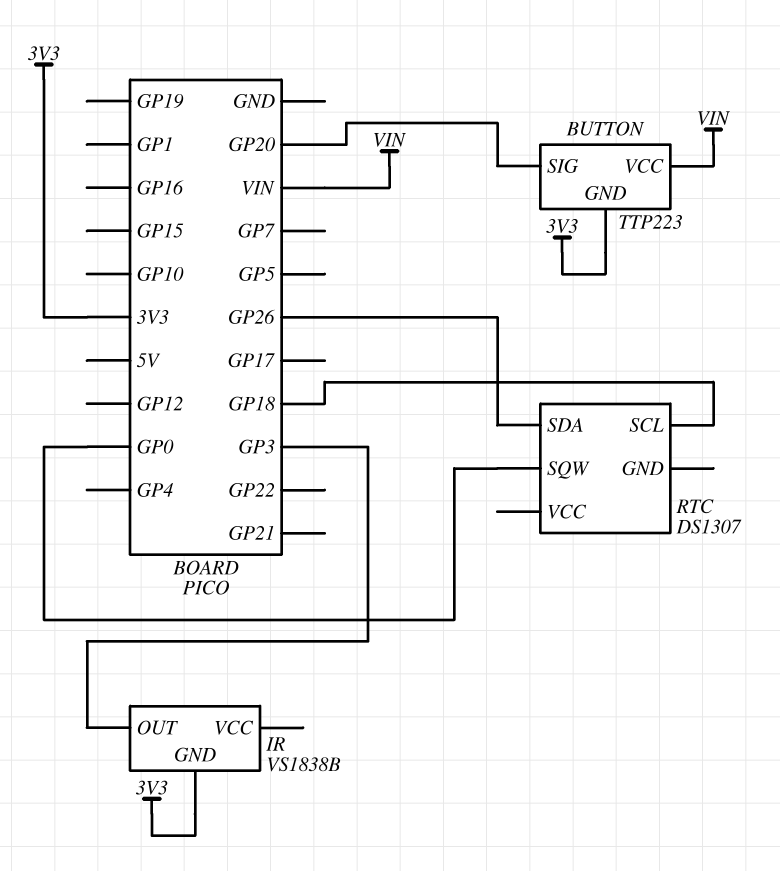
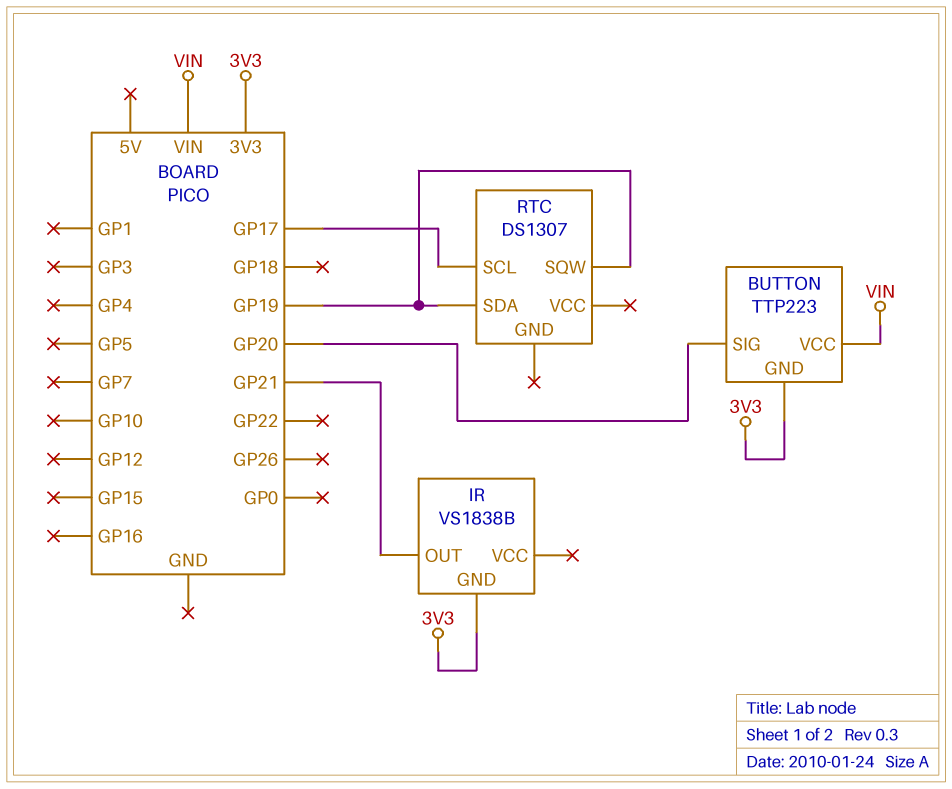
IR pin OUT: GP3 -> GP21
RTC pin SCL: GP18 -> GP17
RTC pin SDA: GP26 -> GP19
RTC pin SQW: GP0 -> GP19

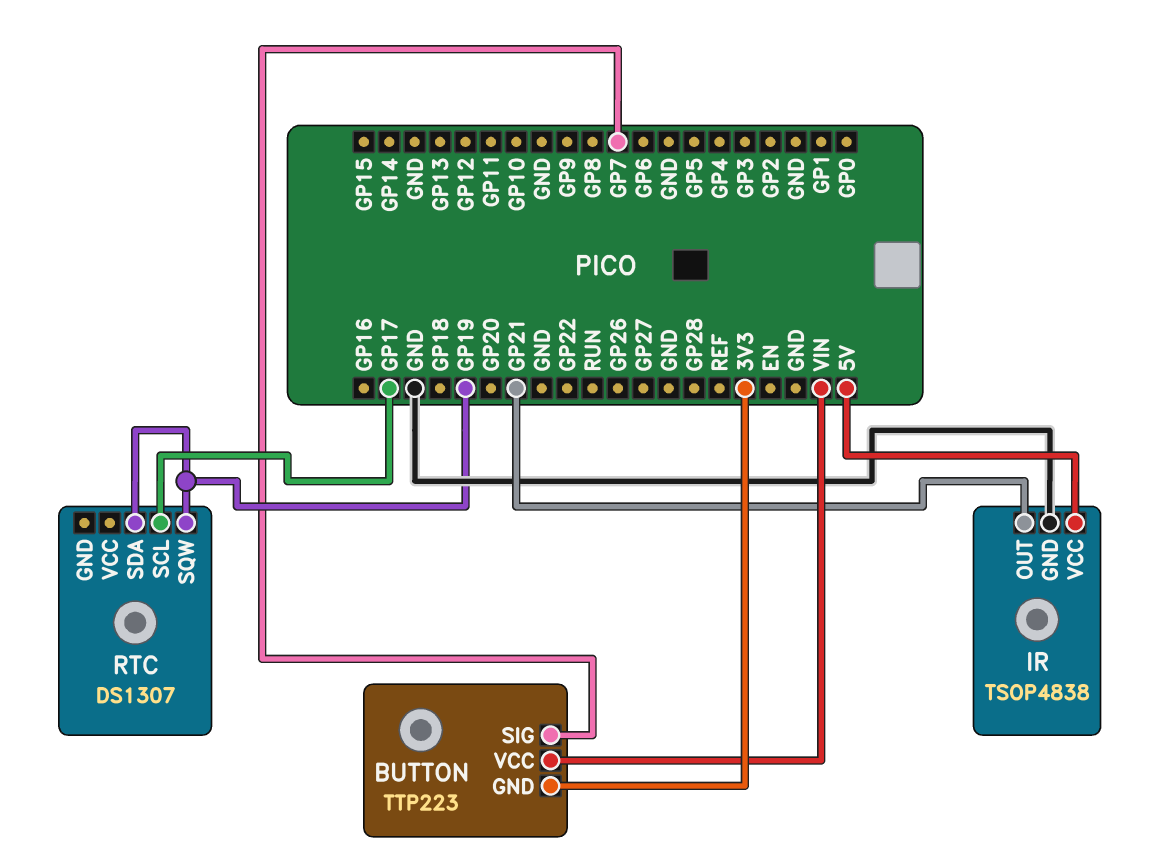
BUTTON pin SIG: GP20 -> GP7
IR: VS1838B -> TSOP4838
IR pin GND: 3V3 -> GND
IR pin VCC: none -> 5V

